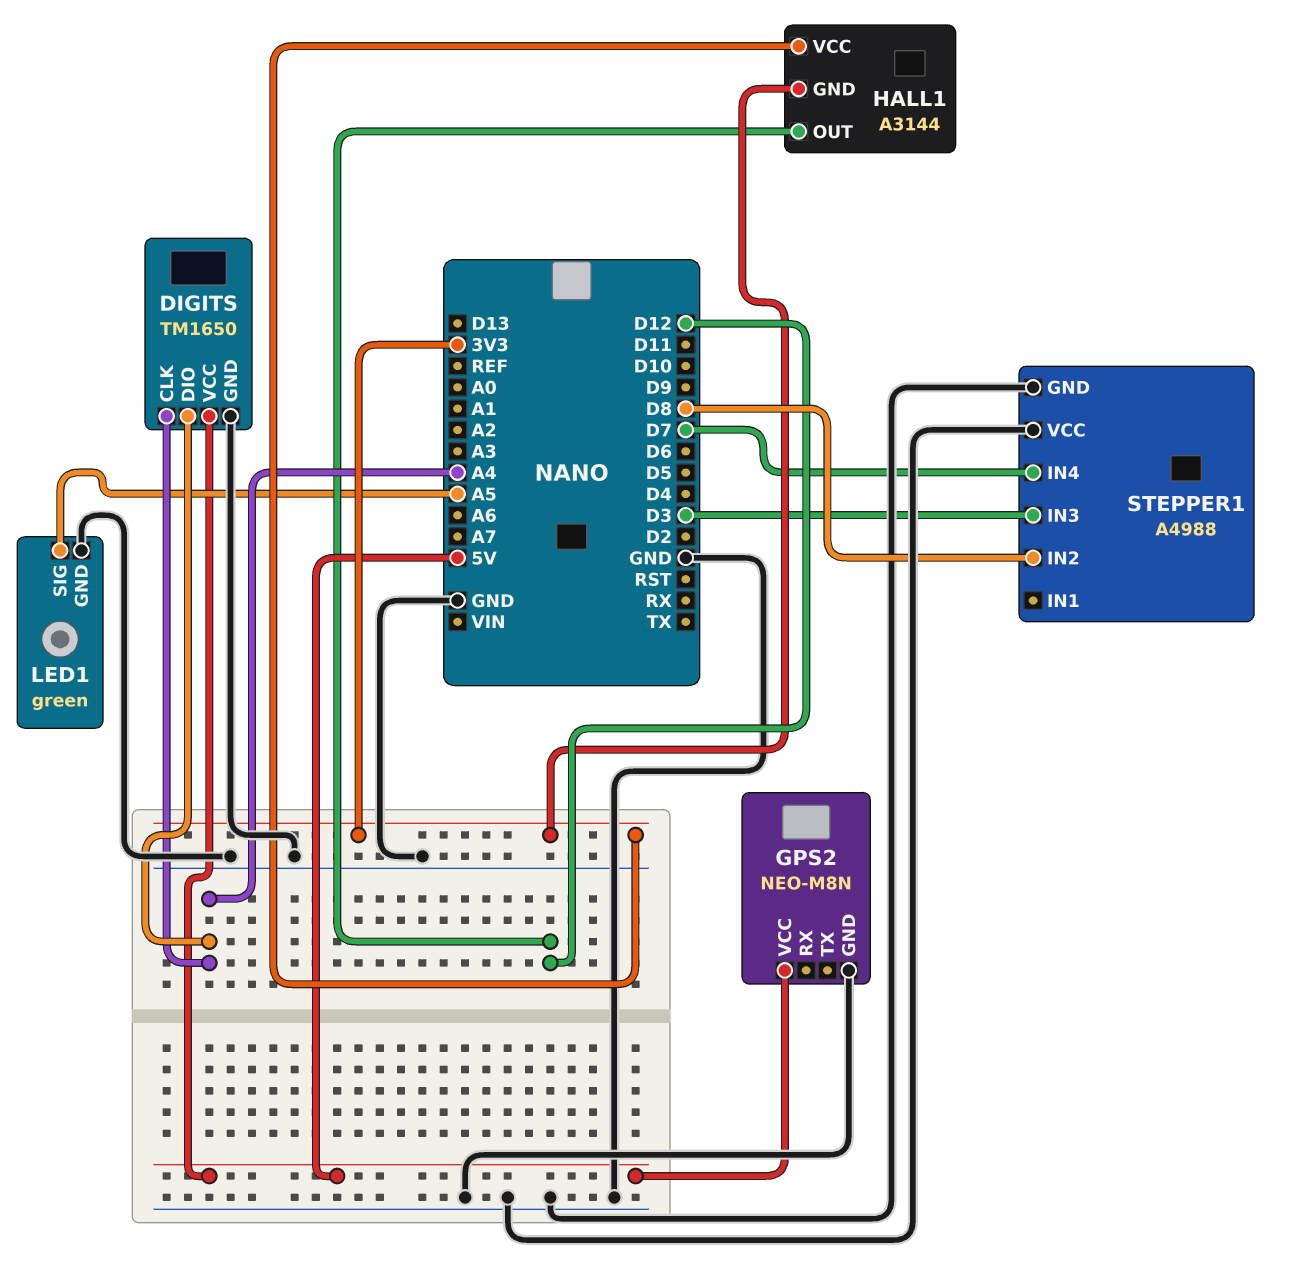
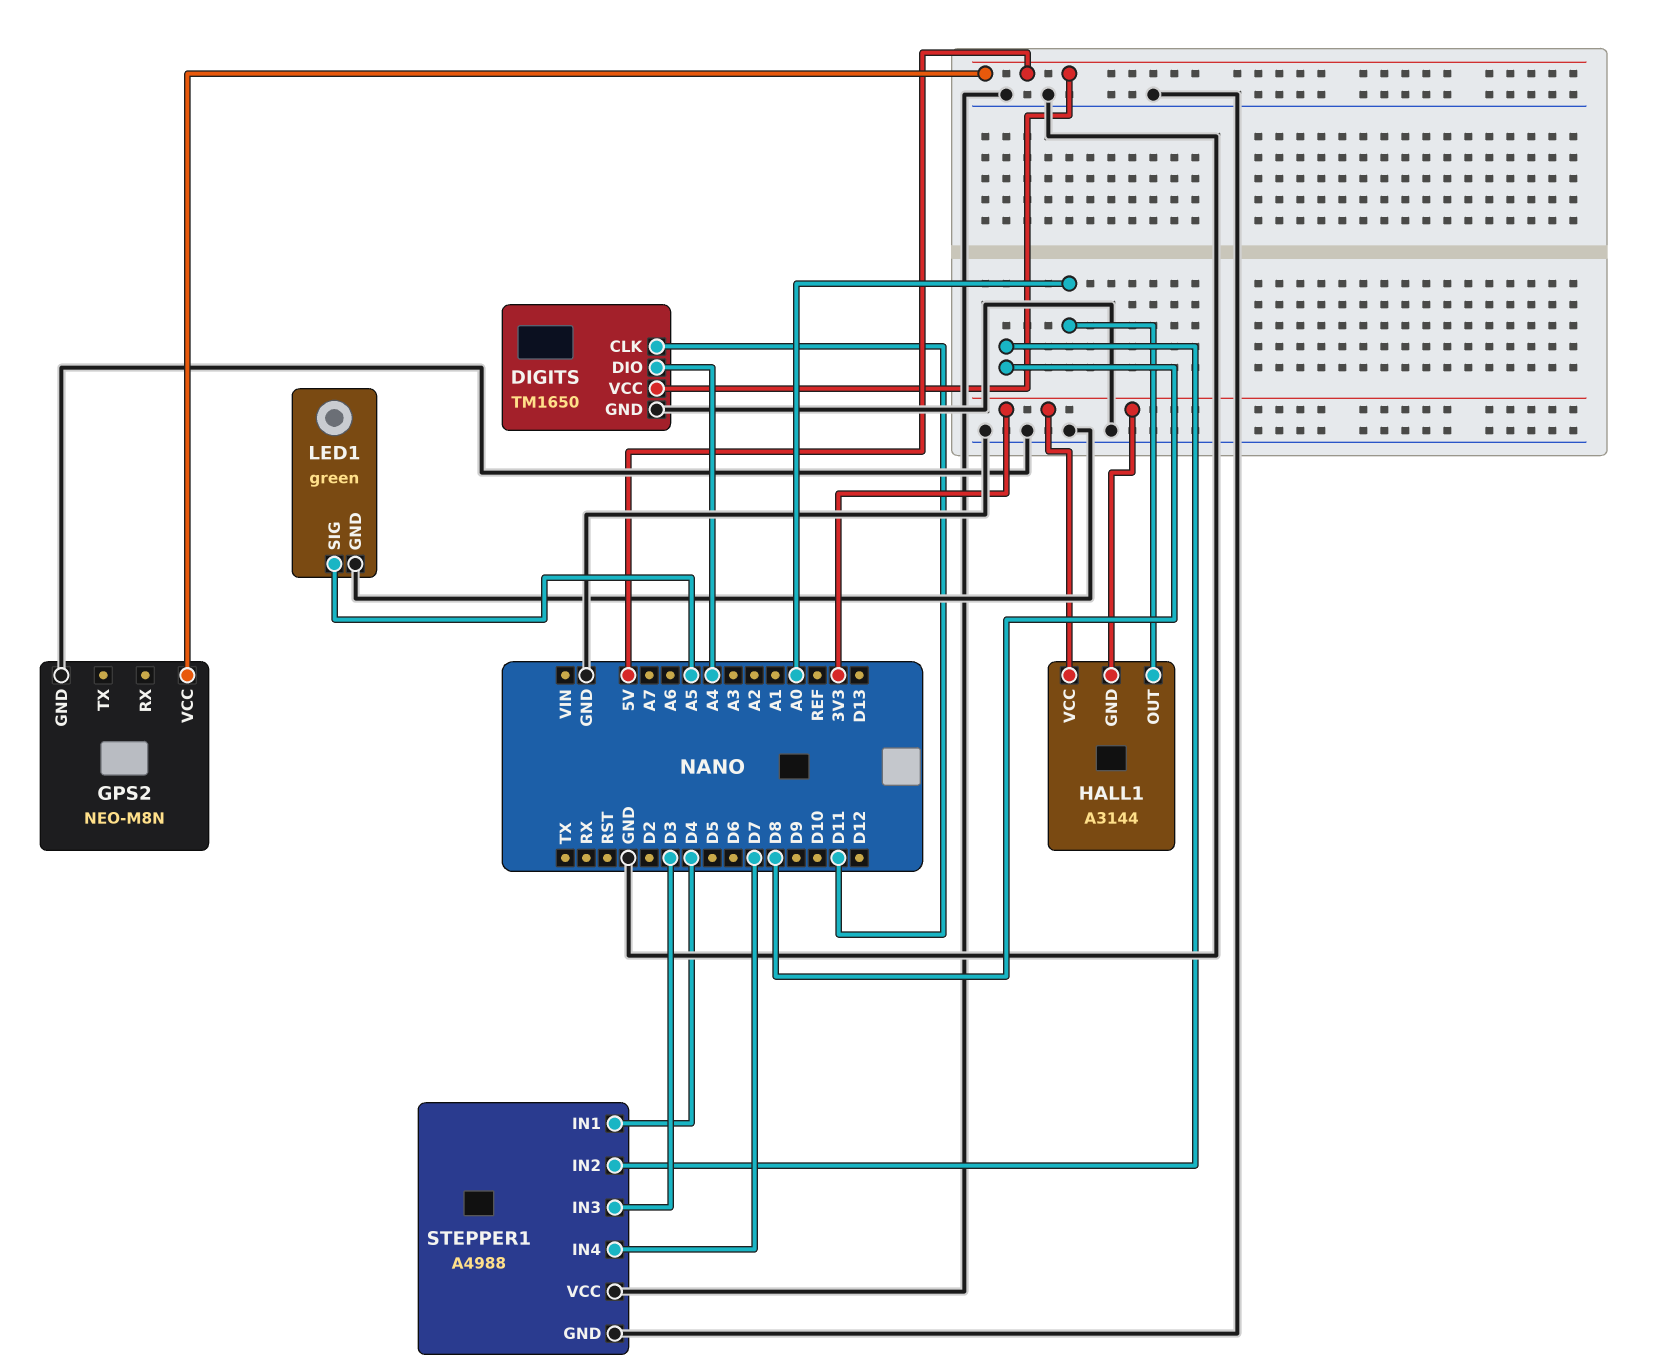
DIGITS pin CLK: A4 -> D11
HALL1 pin OUT: D12 -> A0
STEPPER1 pin IN1: none -> D4

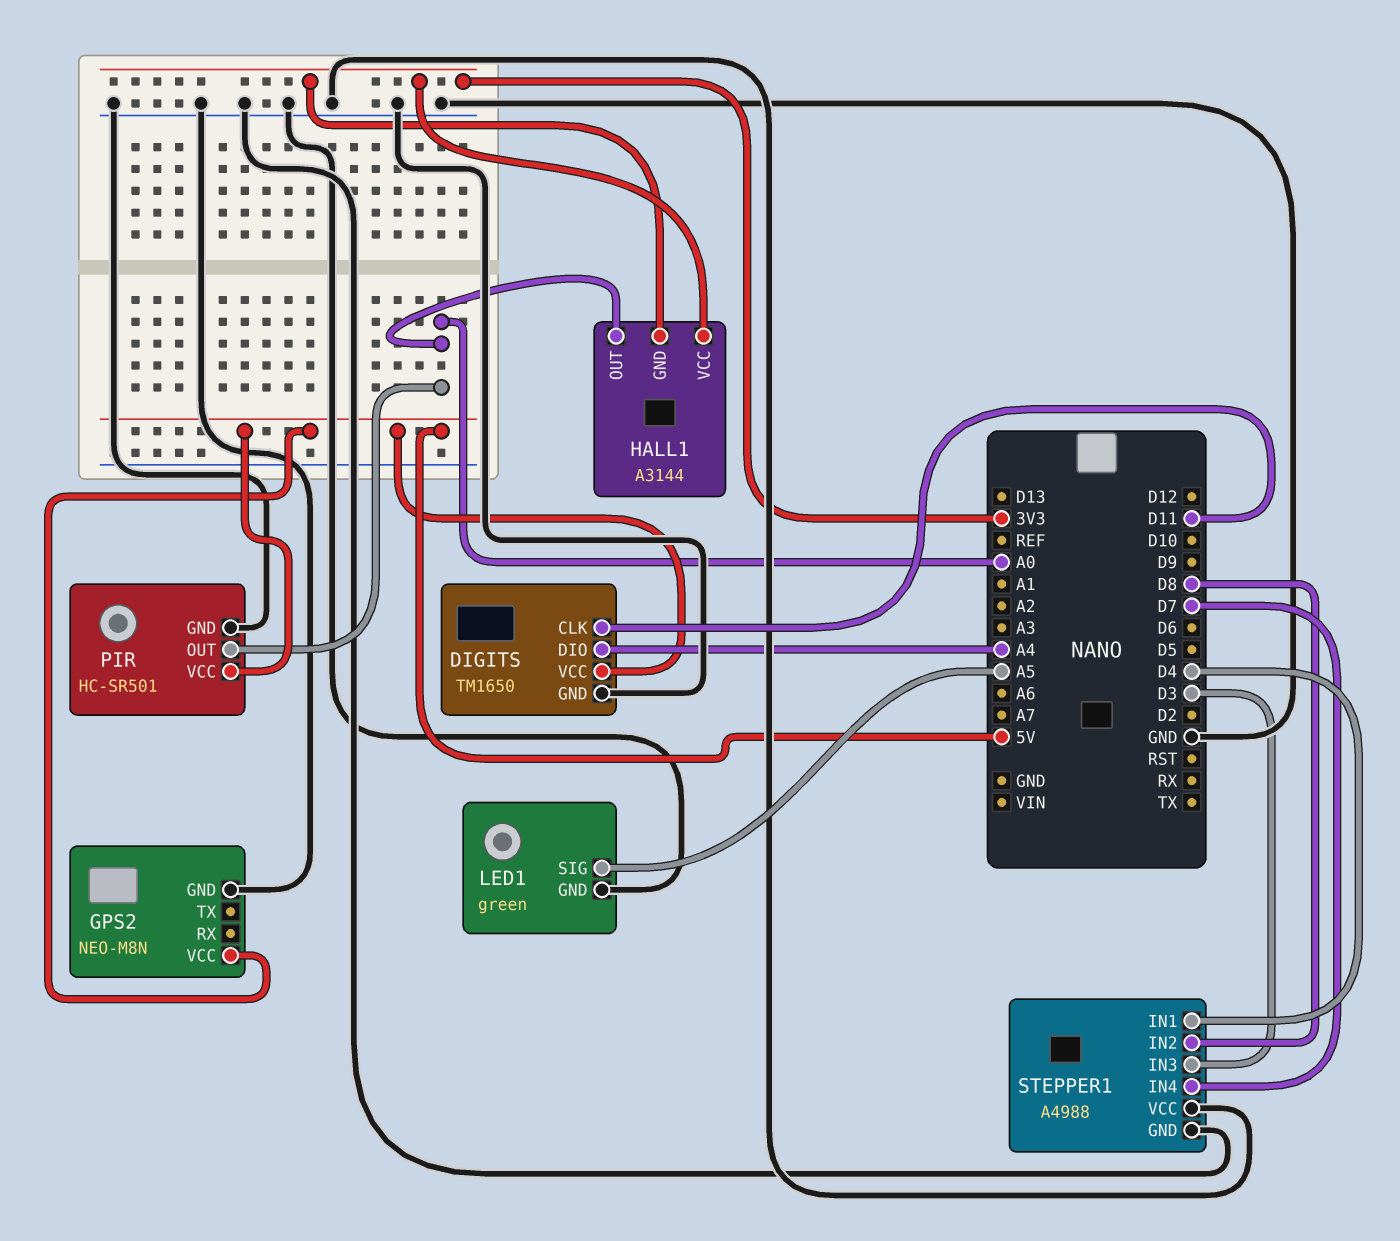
PIR: none -> HC-SR501
PIR pin GND: none -> GND
PIR pin OUT: none -> A0
PIR pin VCC: none -> 5V

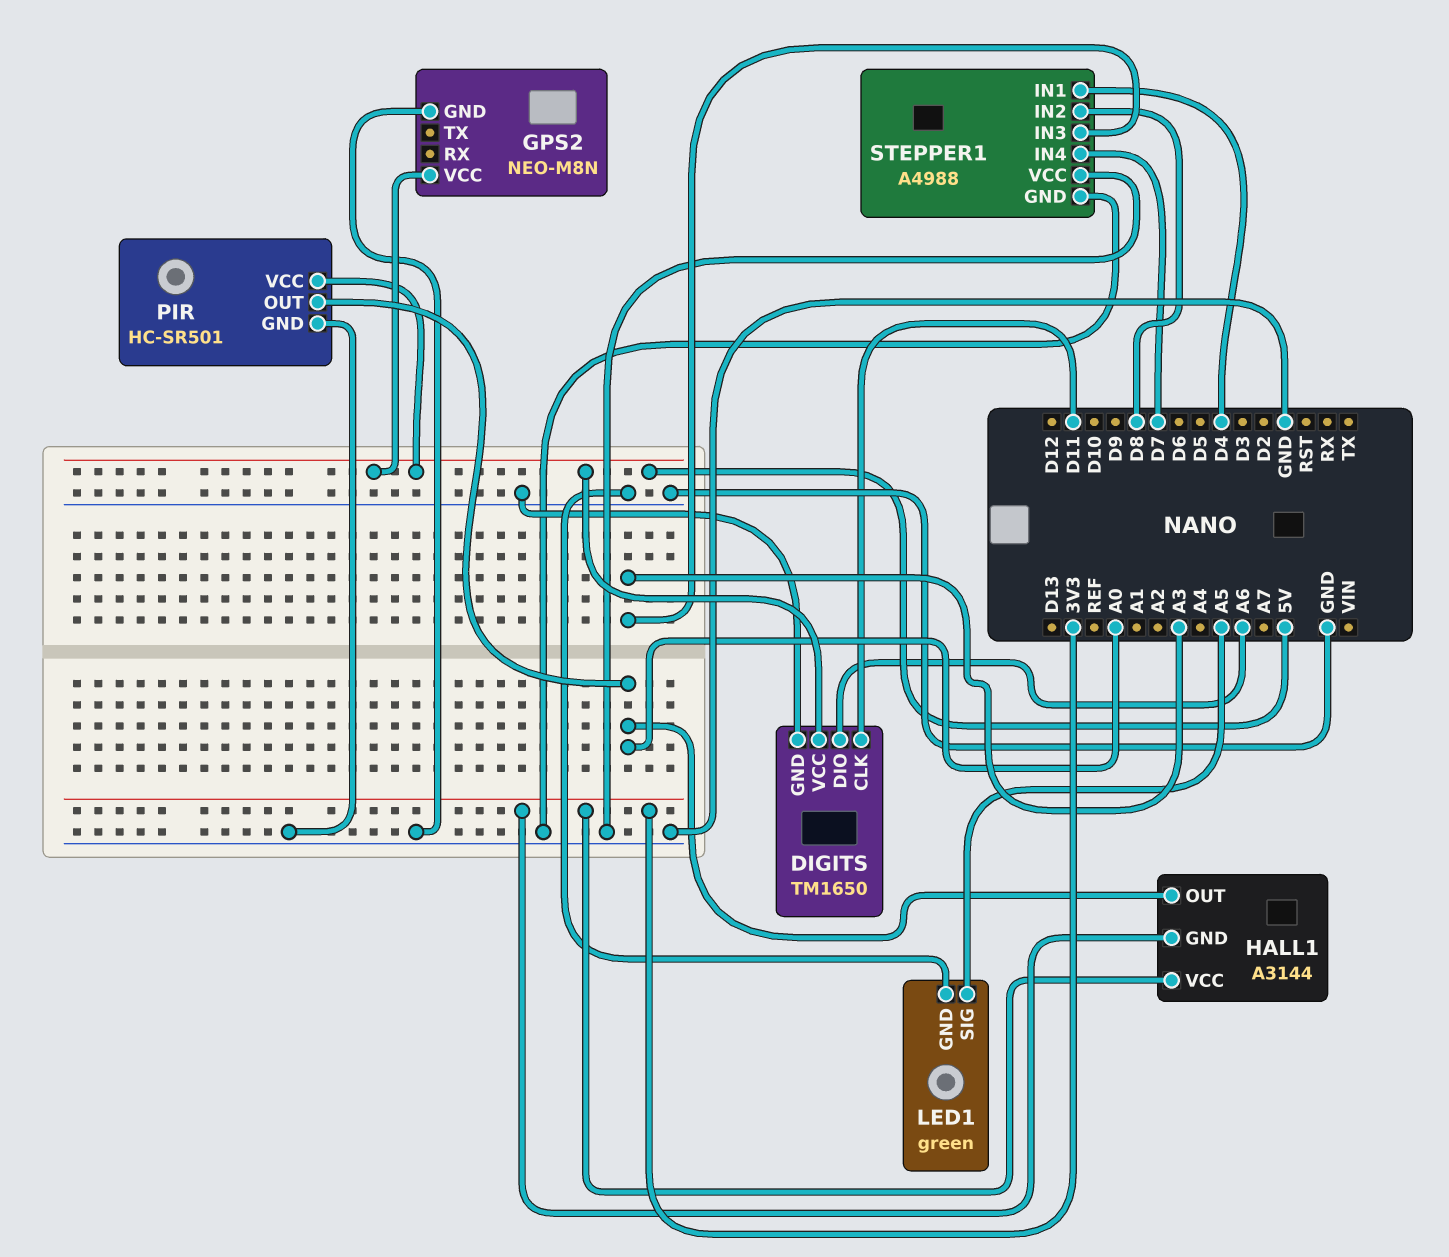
DIGITS pin DIO: A4 -> A6
STEPPER1 pin IN3: D3 -> A3

